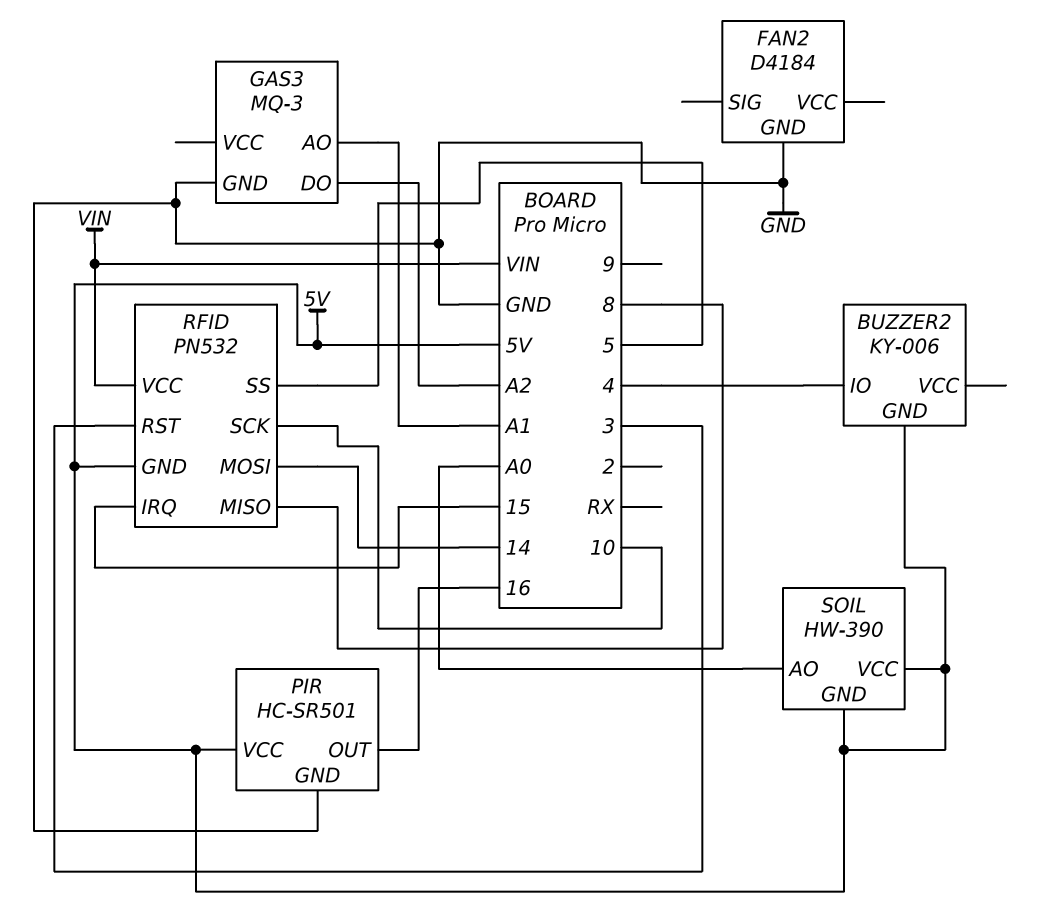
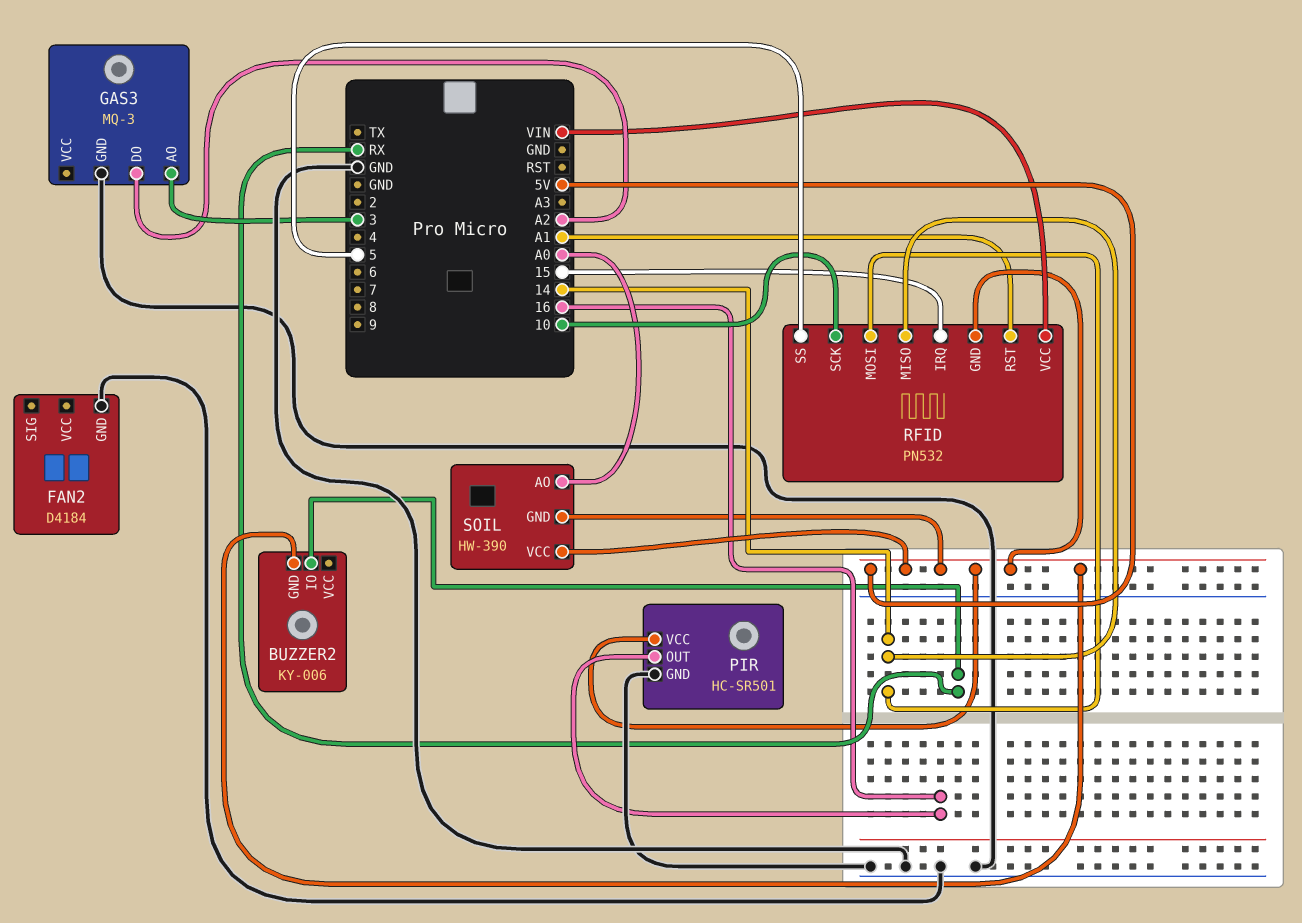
BUZZER2 pin IO: 4 -> RX
GAS3 pin AO: A1 -> 3
RFID pin MISO: 8 -> 14
RFID pin RST: 3 -> A1

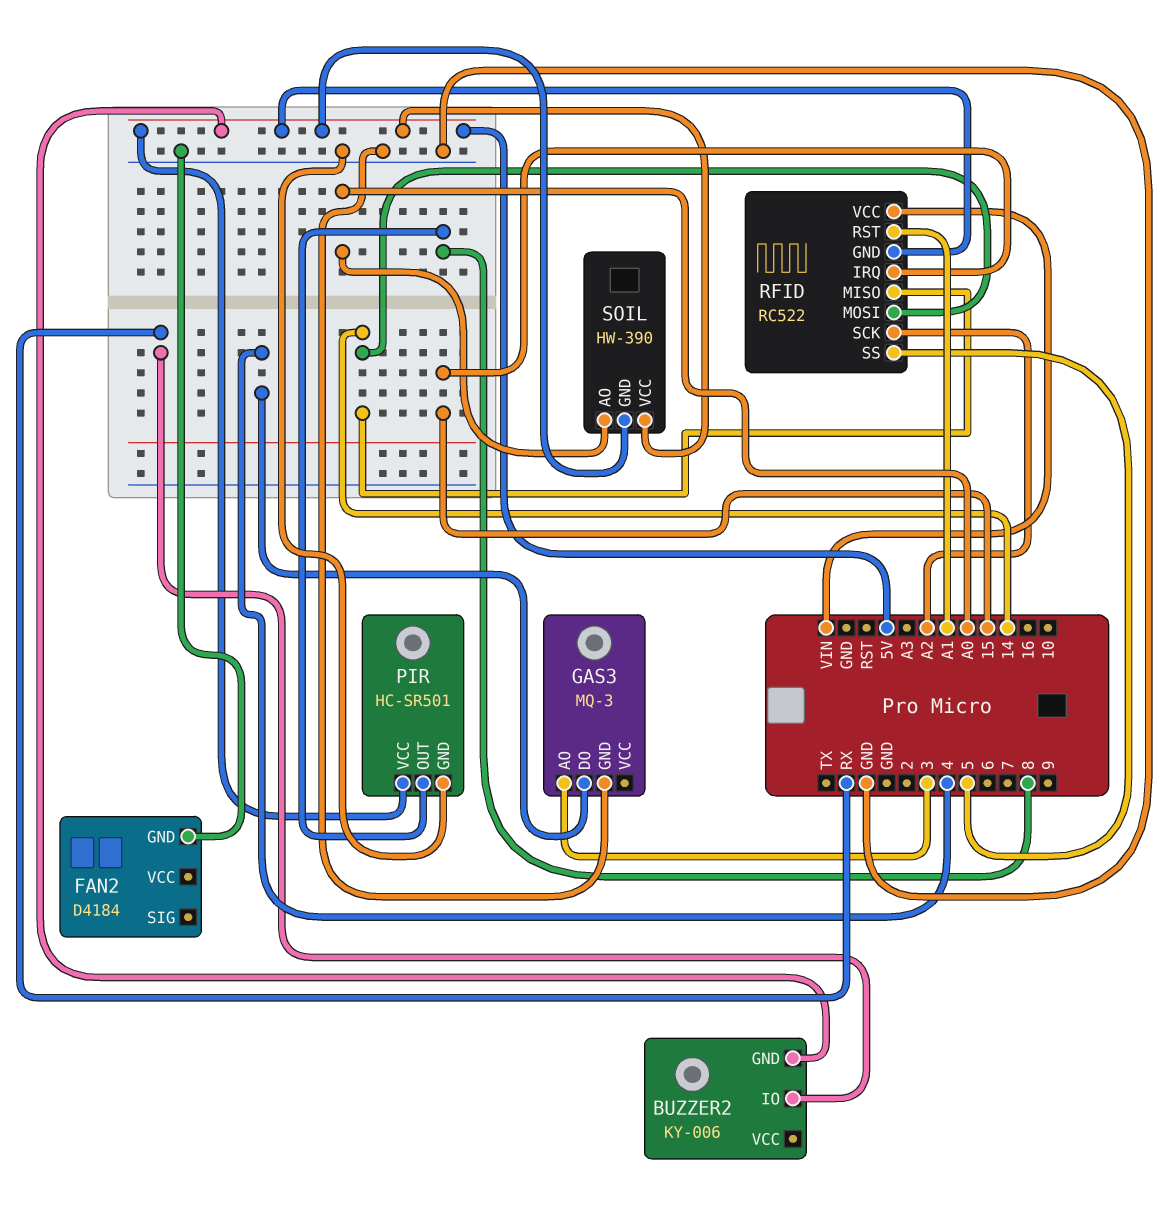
GAS3 pin DO: A2 -> 4
PIR pin OUT: 16 -> 8
RFID: PN532 -> RC522
RFID pin SCK: 10 -> A2

